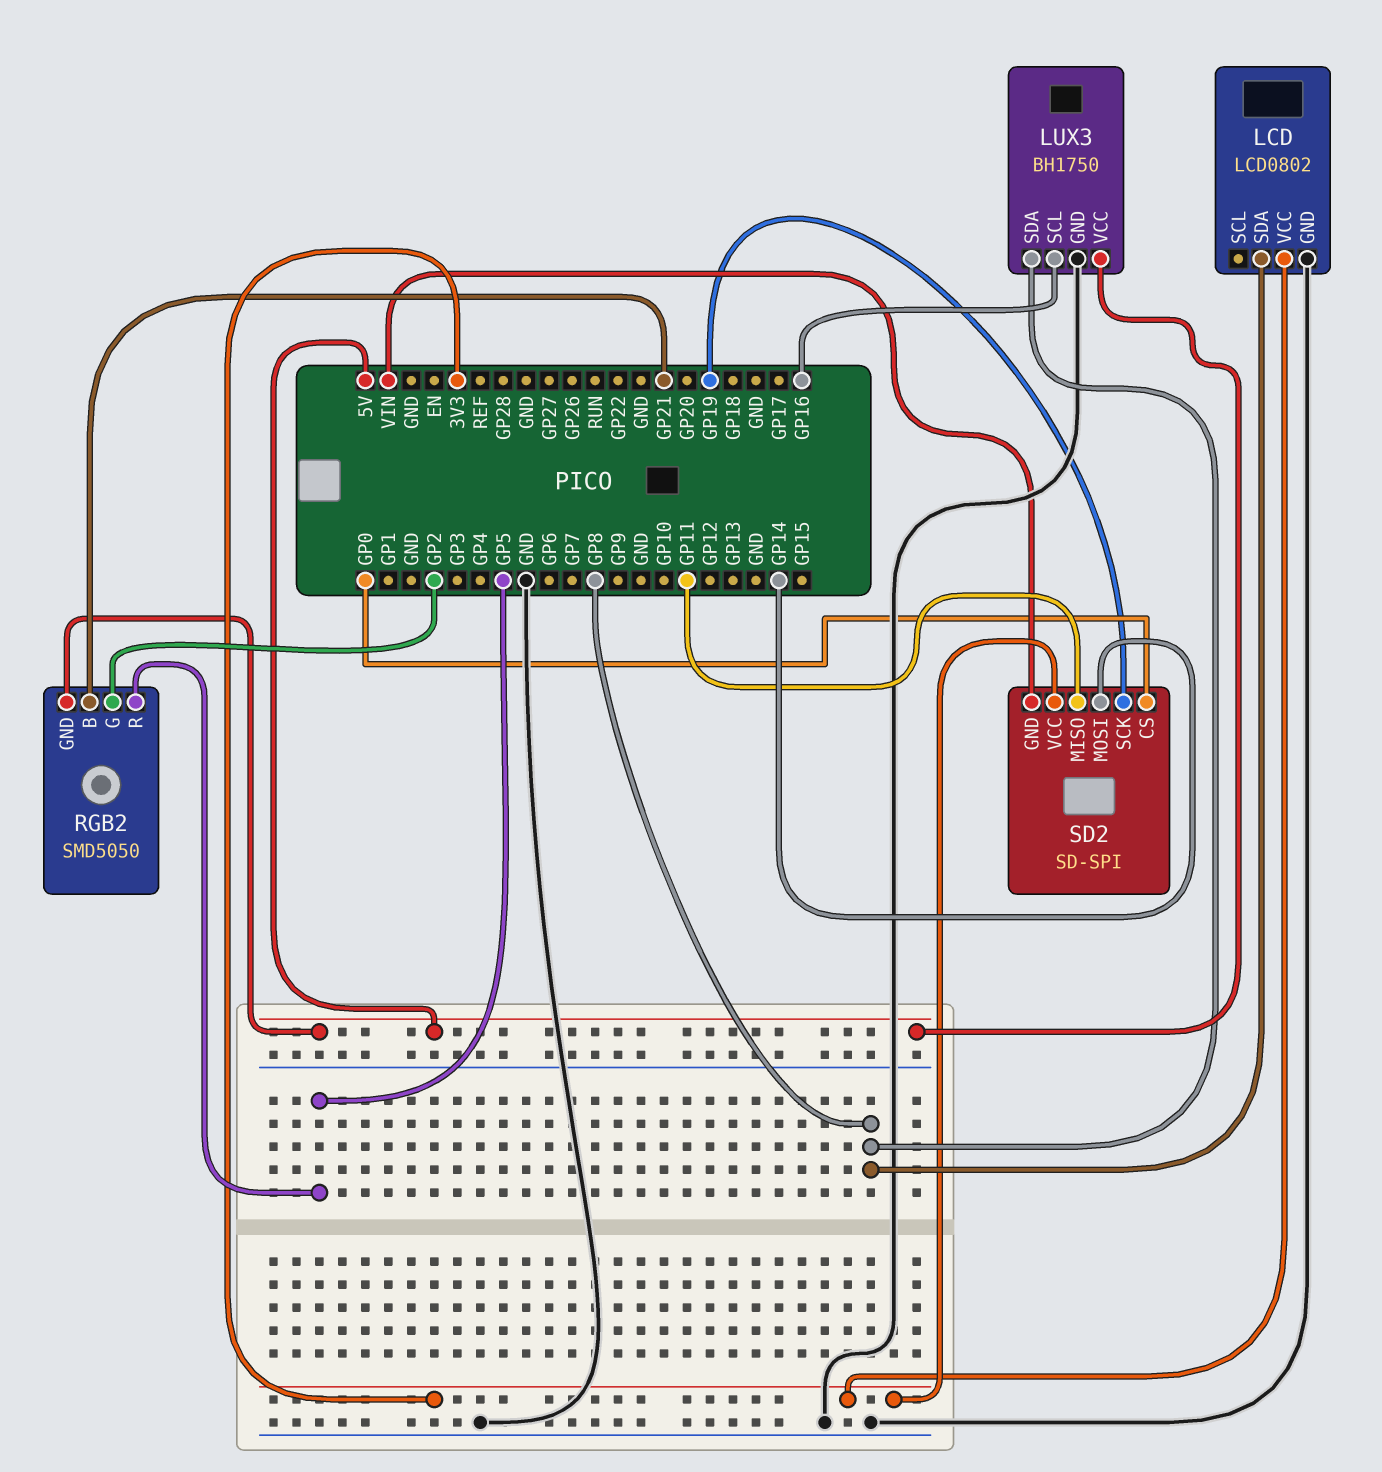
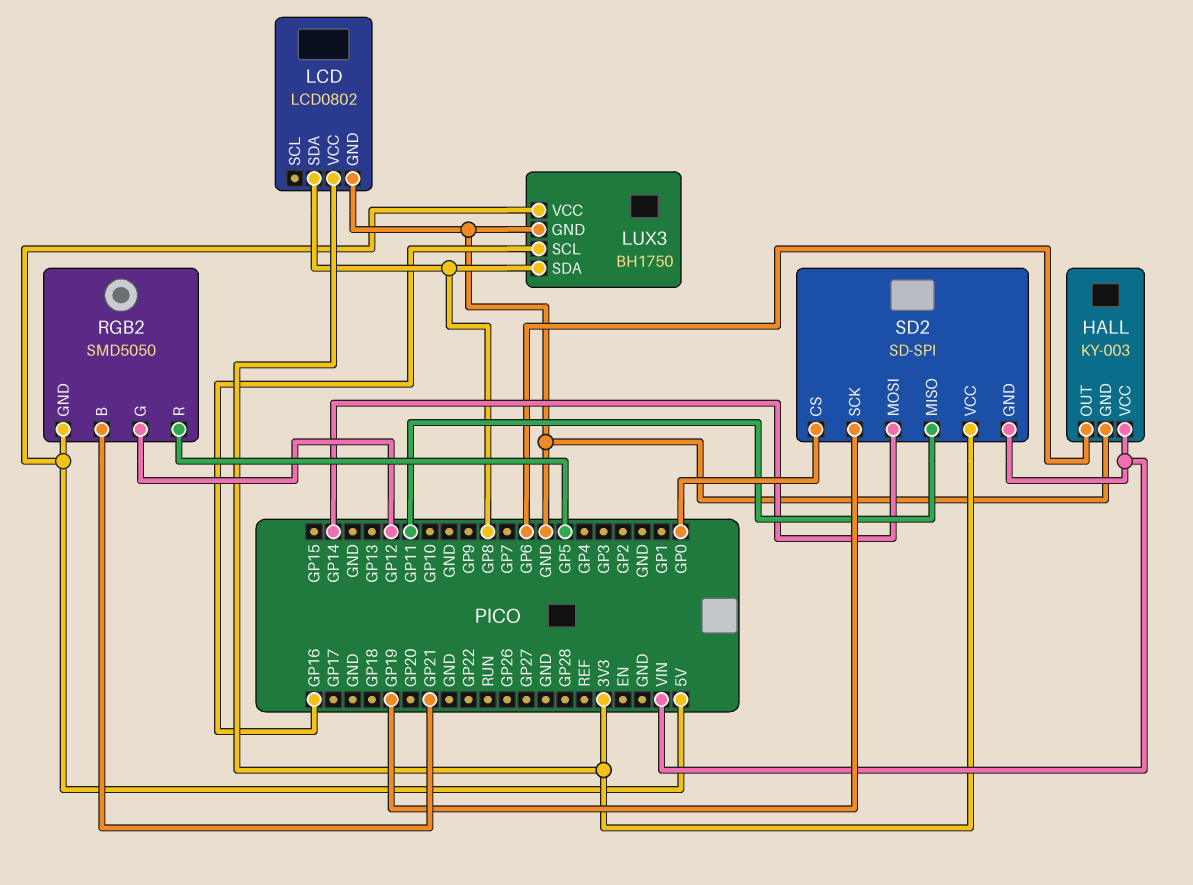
HALL: none -> KY-003
HALL pin GND: none -> GND
HALL pin OUT: none -> GP6
HALL pin VCC: none -> VIN
RGB2 pin G: GP2 -> GP12

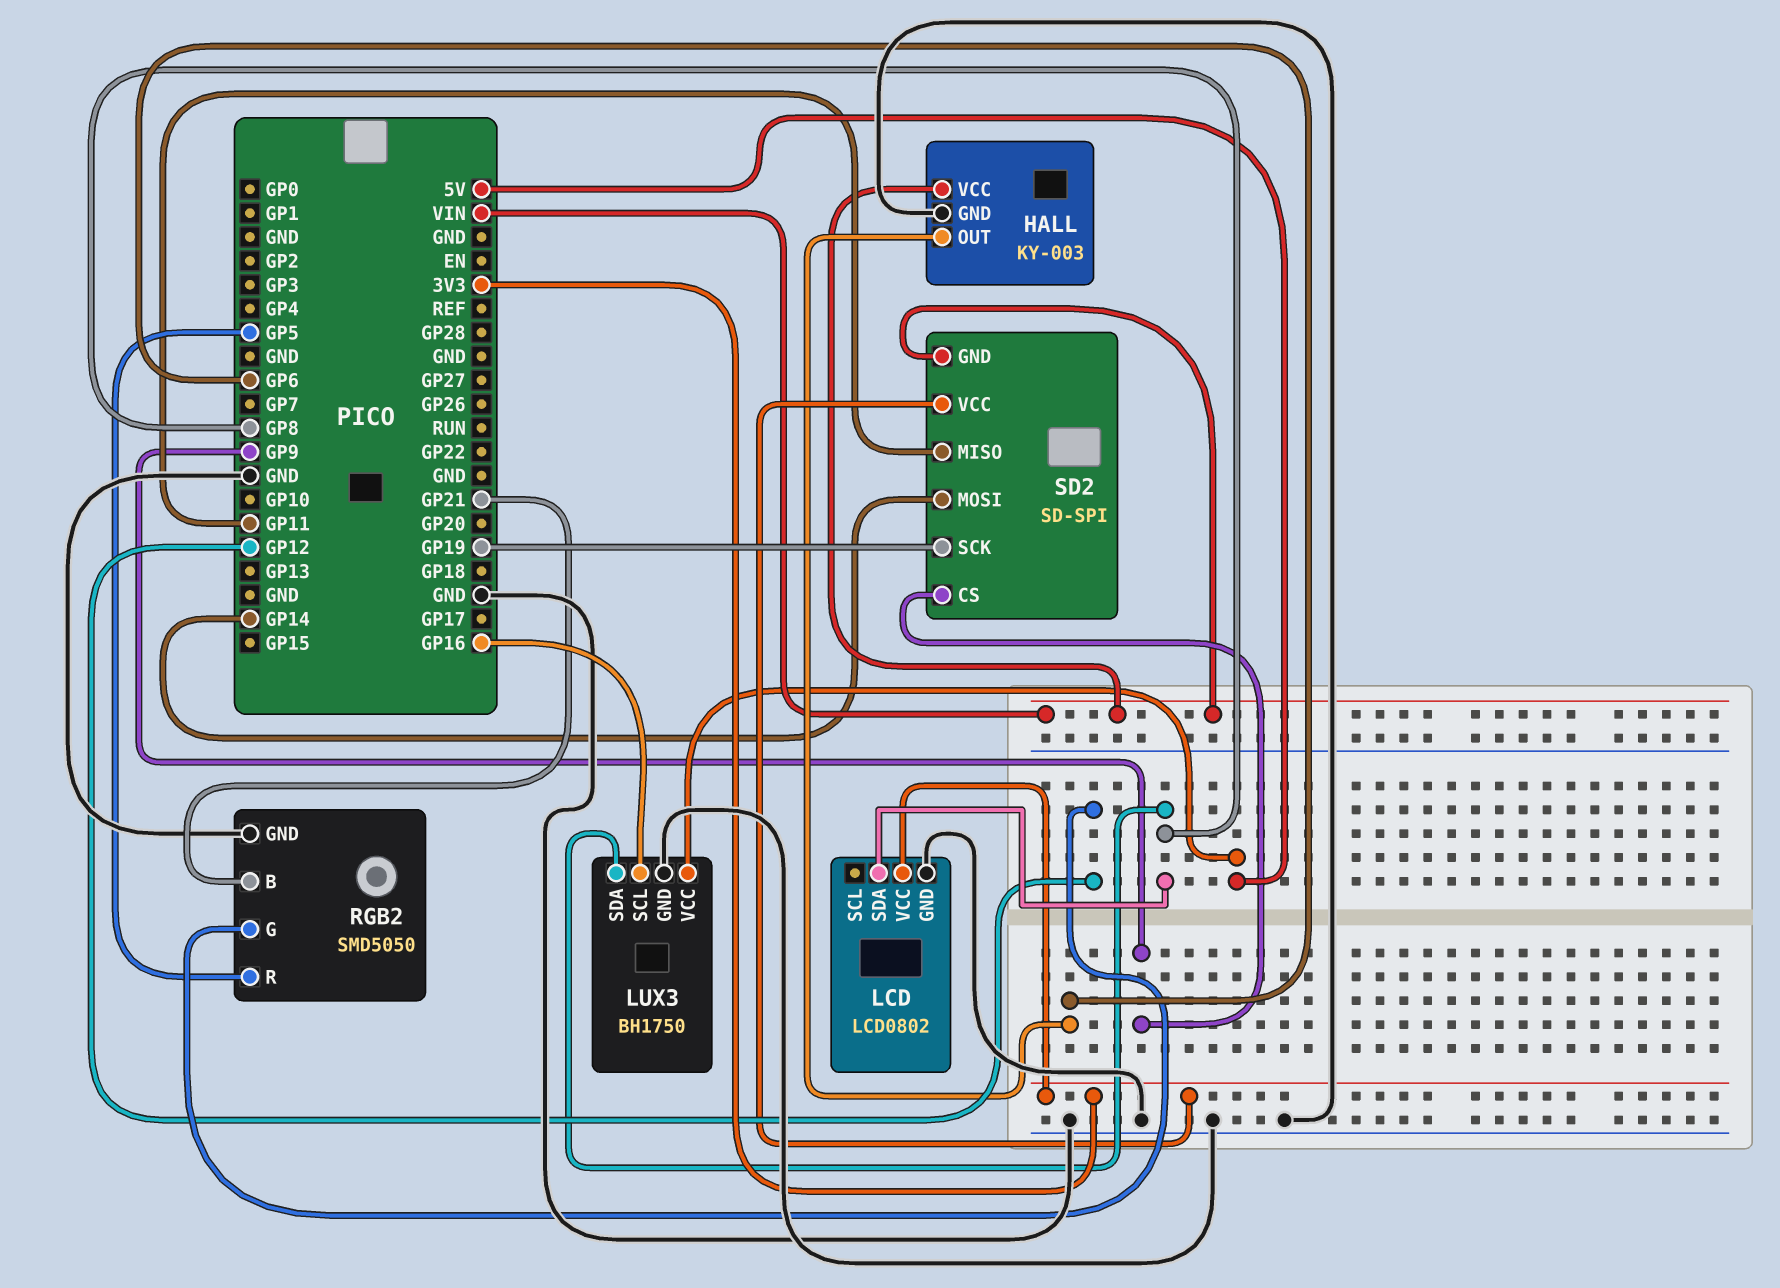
RGB2 pin GND: 5V -> GND
SD2 pin CS: GP0 -> GP9

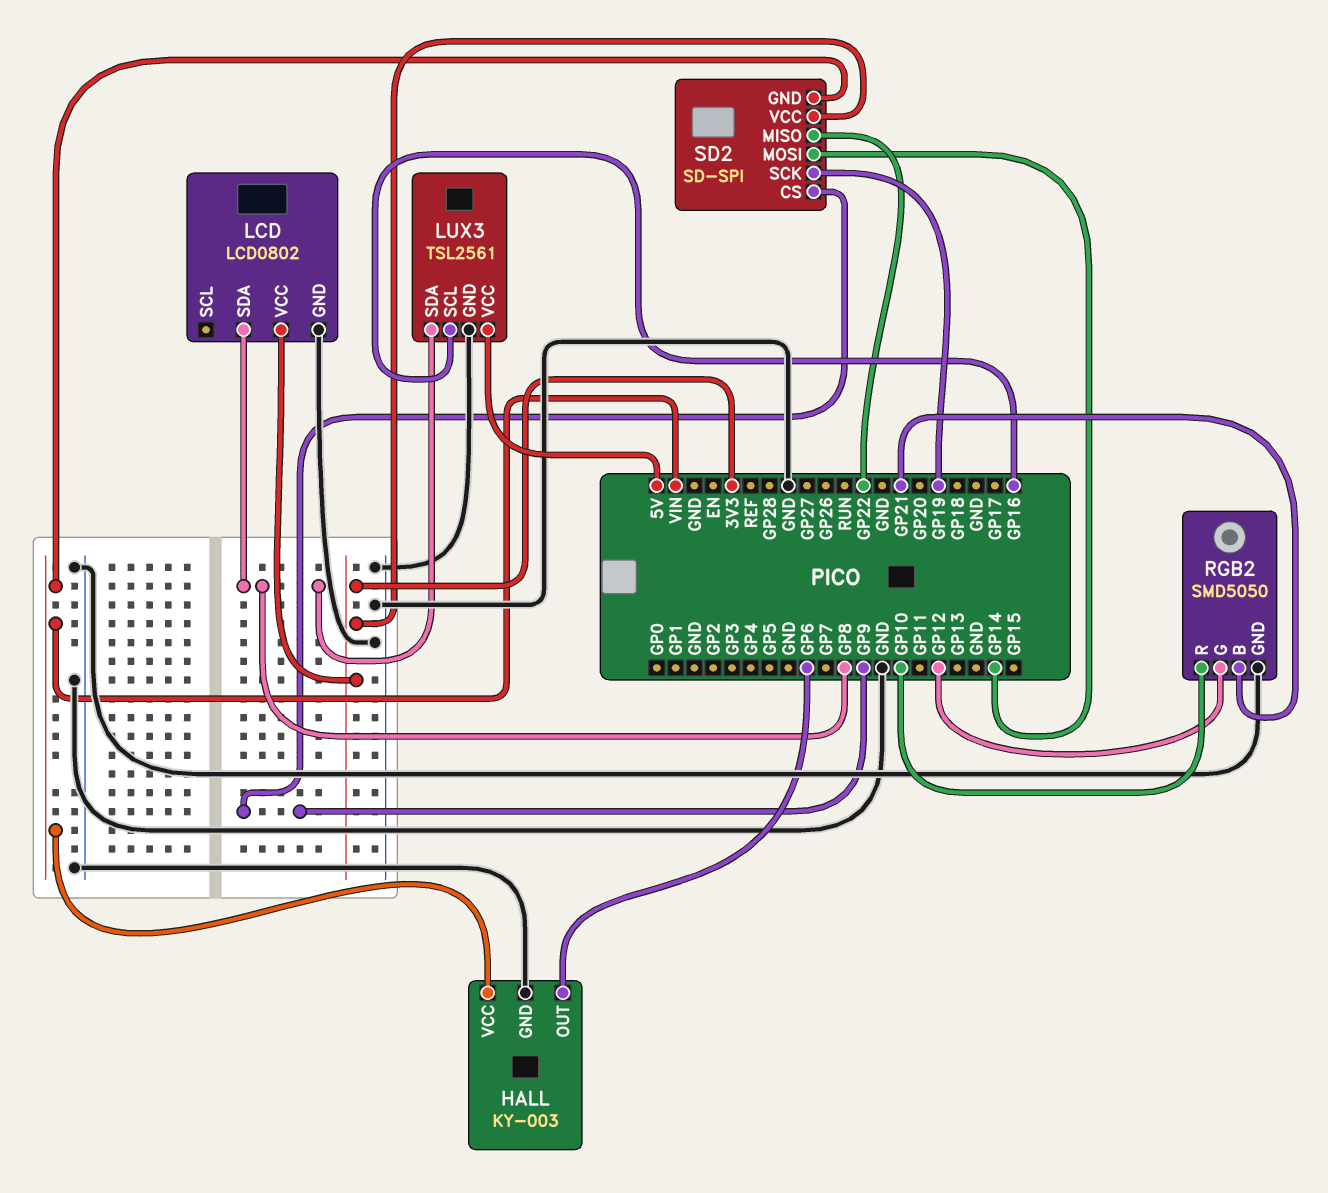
LUX3: BH1750 -> TSL2561
RGB2 pin R: GP5 -> GP10
SD2 pin MISO: GP11 -> GP22

